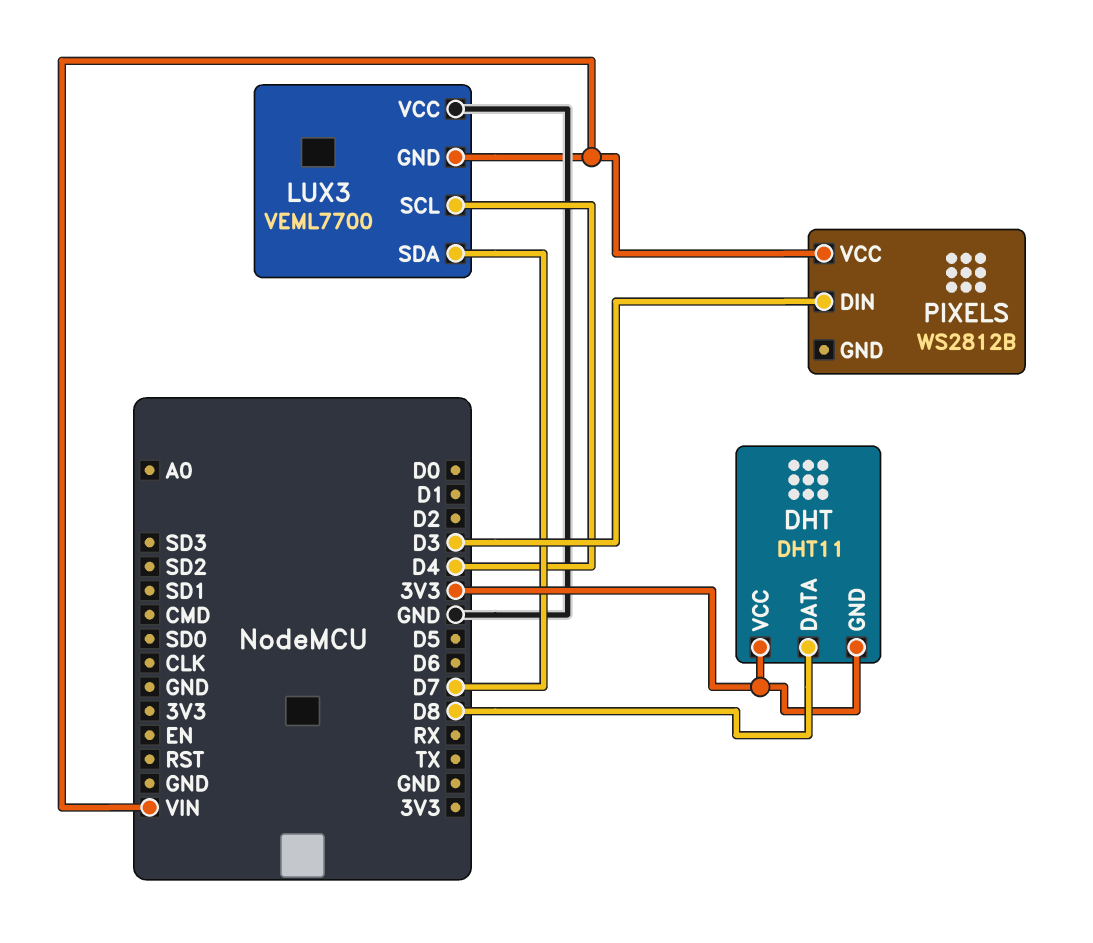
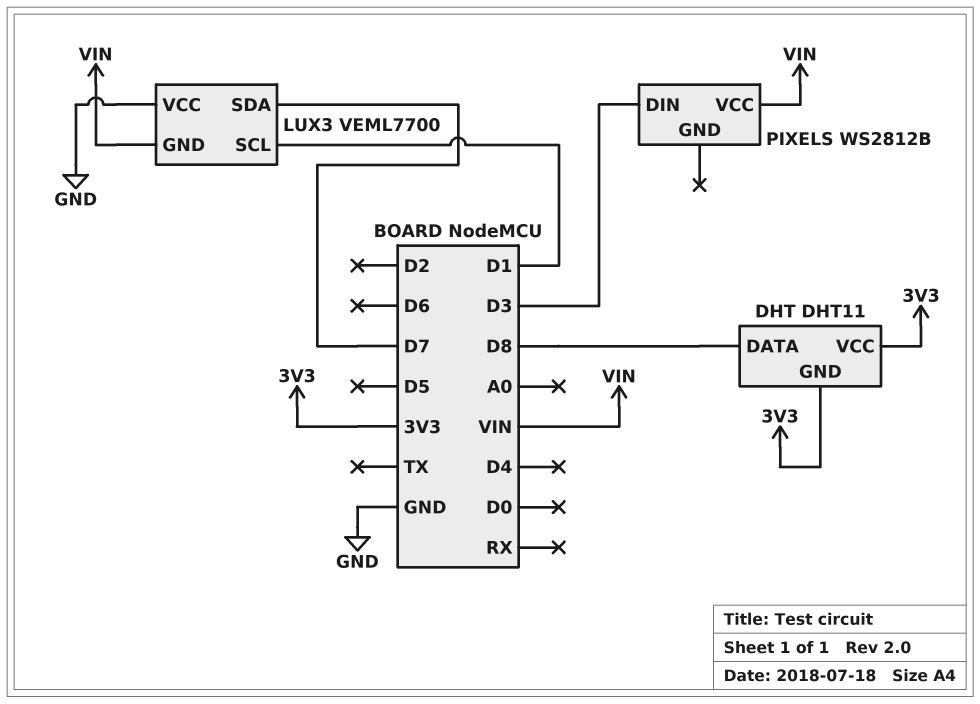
LUX3 pin SCL: D4 -> D1

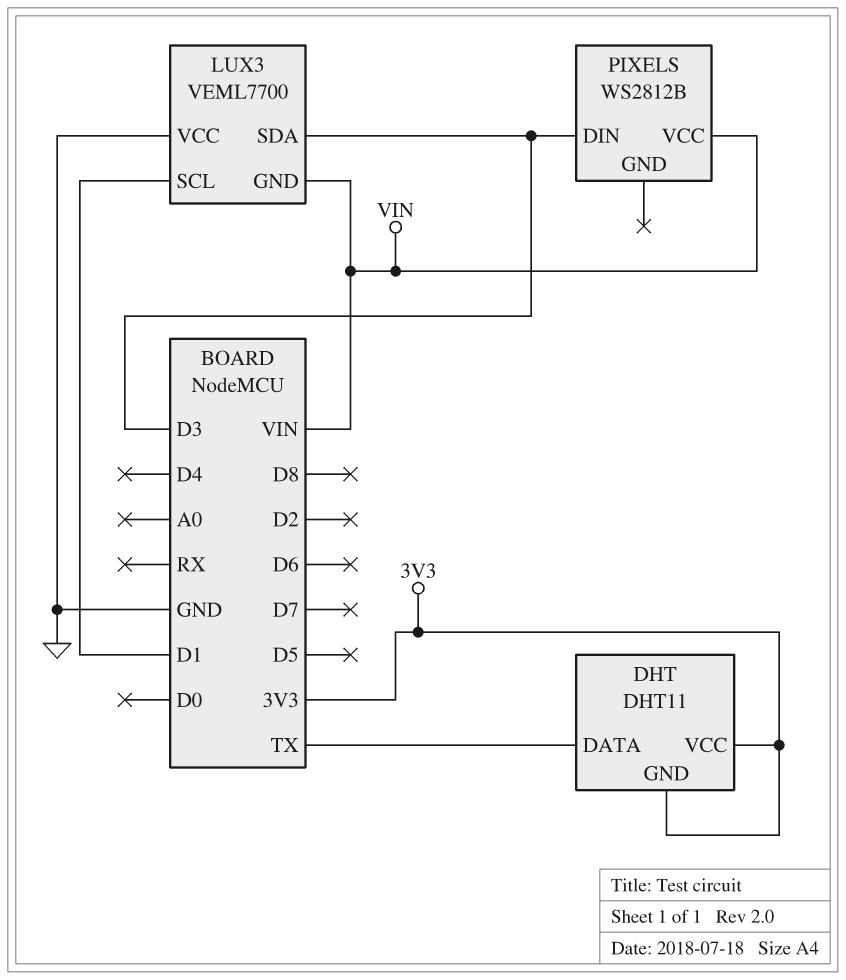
DHT pin DATA: D8 -> TX
LUX3 pin SDA: D7 -> D3

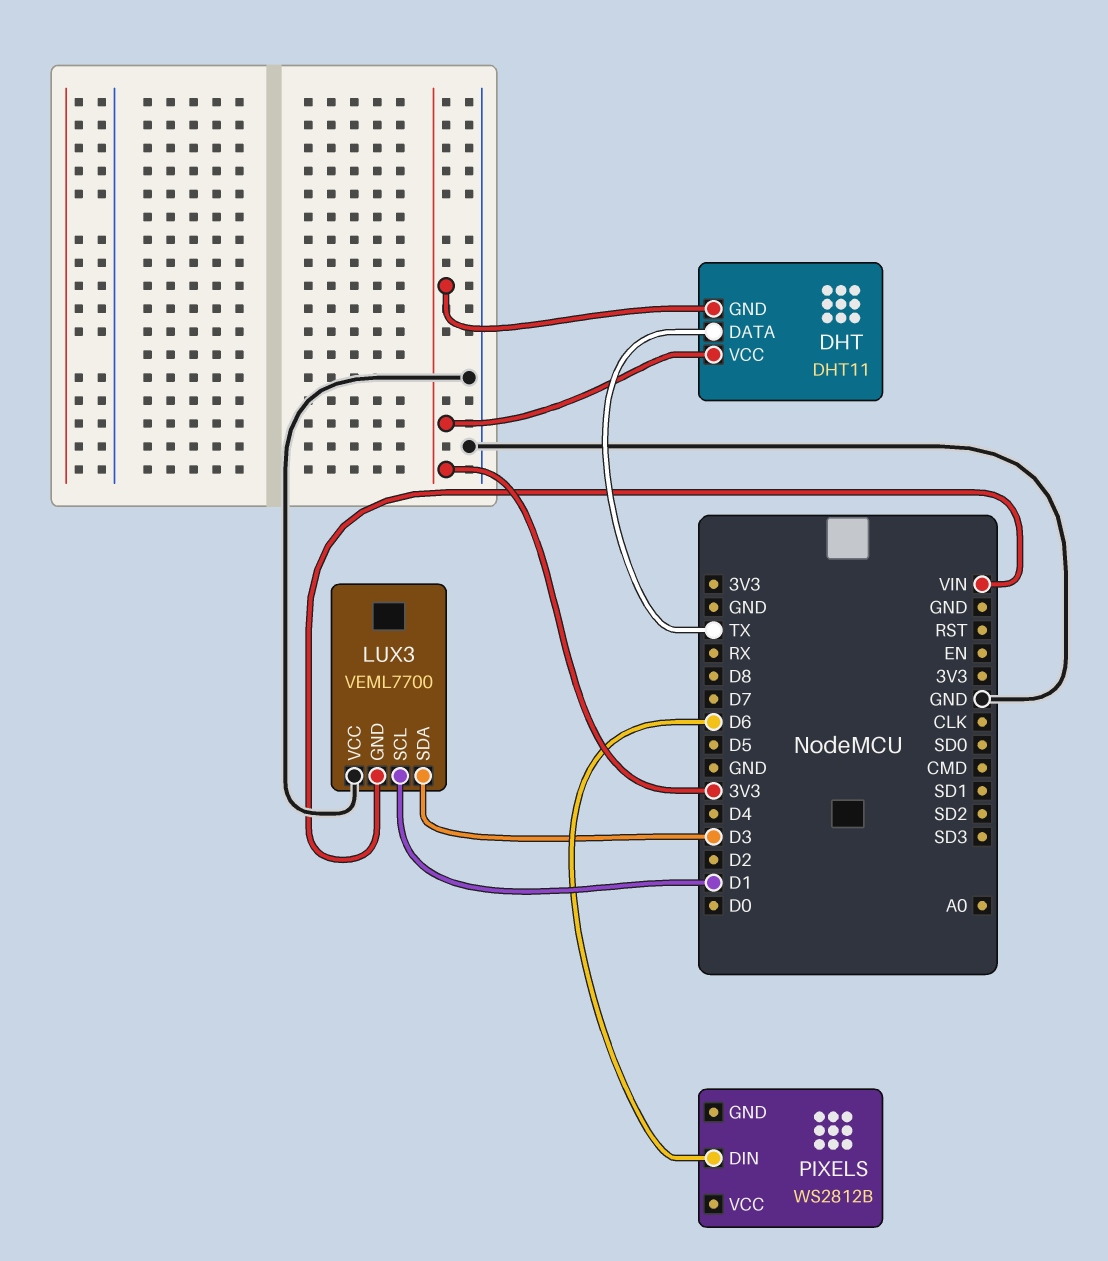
PIXELS pin DIN: D3 -> D6
PIXELS pin VCC: VIN -> none

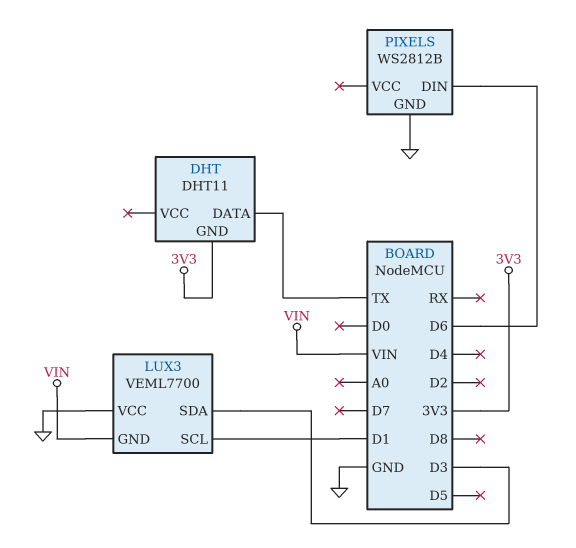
DHT pin VCC: 3V3 -> none
PIXELS pin GND: none -> GND

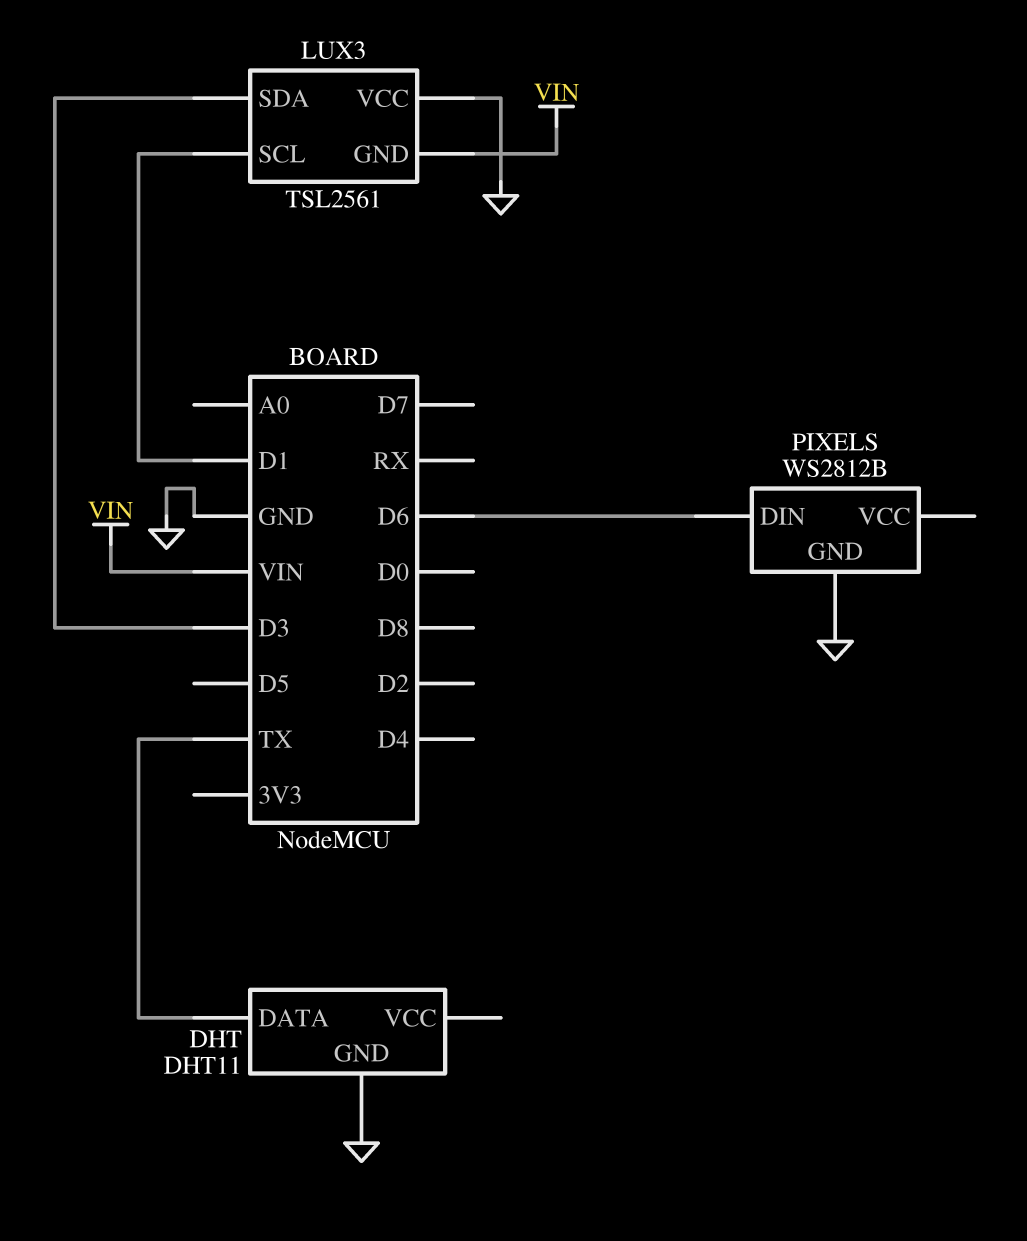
DHT pin GND: 3V3 -> GND
LUX3: VEML7700 -> TSL2561

